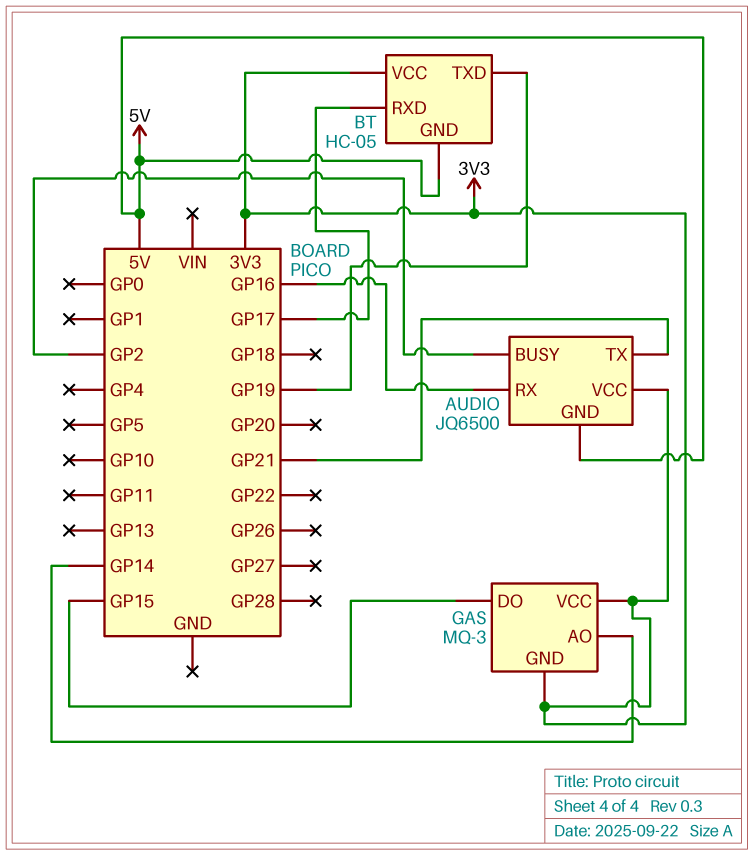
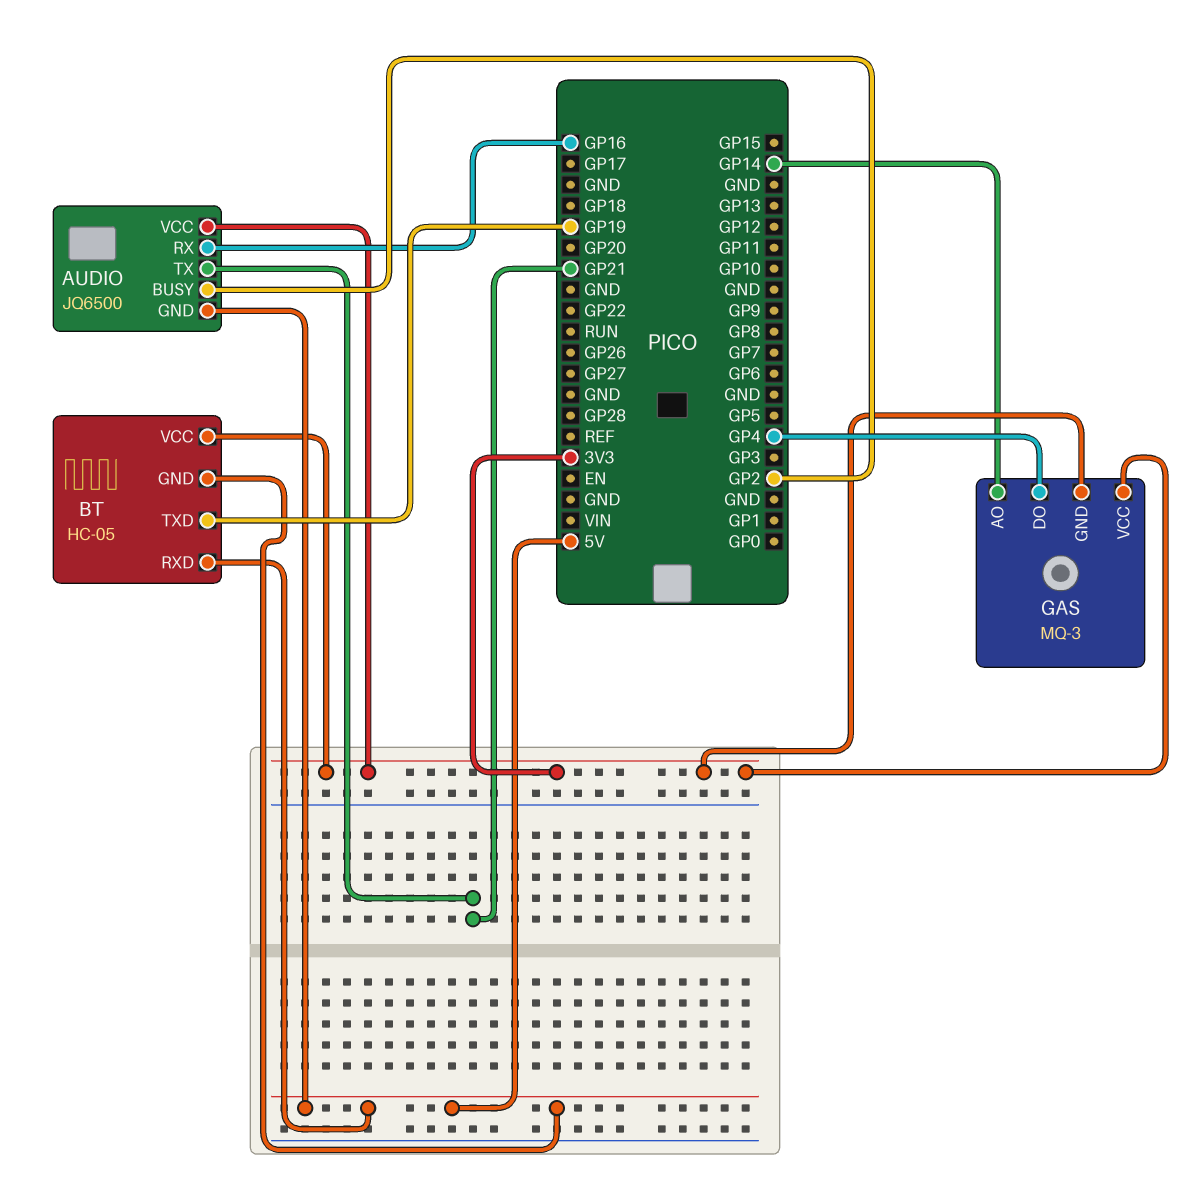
BT pin RXD: GP17 -> 5V
GAS pin DO: GP15 -> GP4

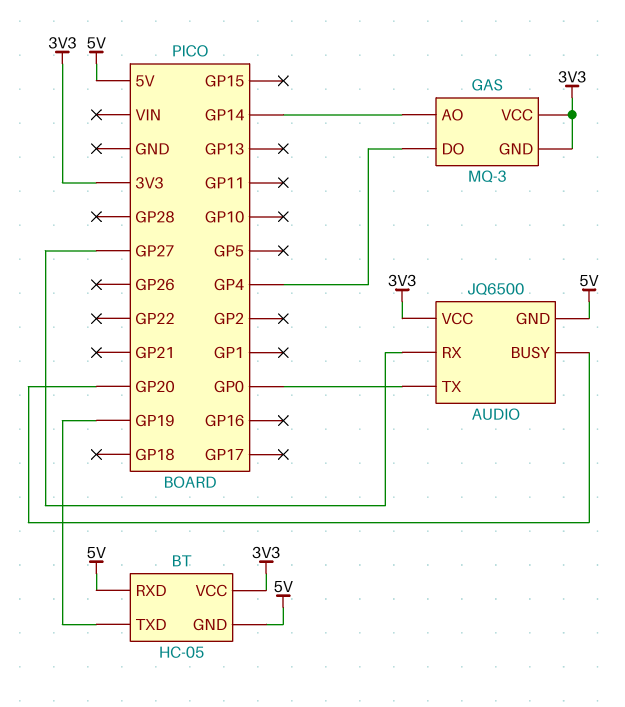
AUDIO pin BUSY: GP2 -> GP20
AUDIO pin RX: GP16 -> GP27
AUDIO pin TX: GP21 -> GP0

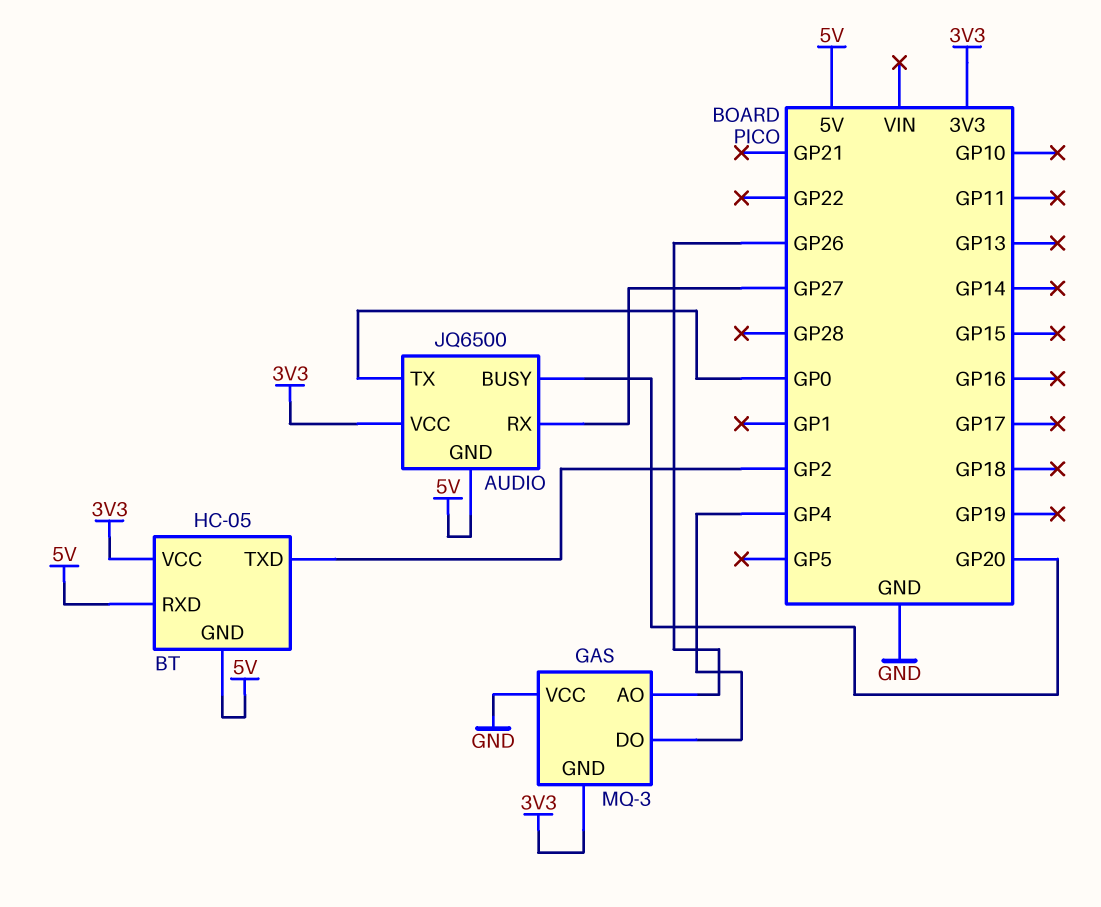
BT pin TXD: GP19 -> GP2
GAS pin AO: GP14 -> GP26
GAS pin VCC: 3V3 -> GND

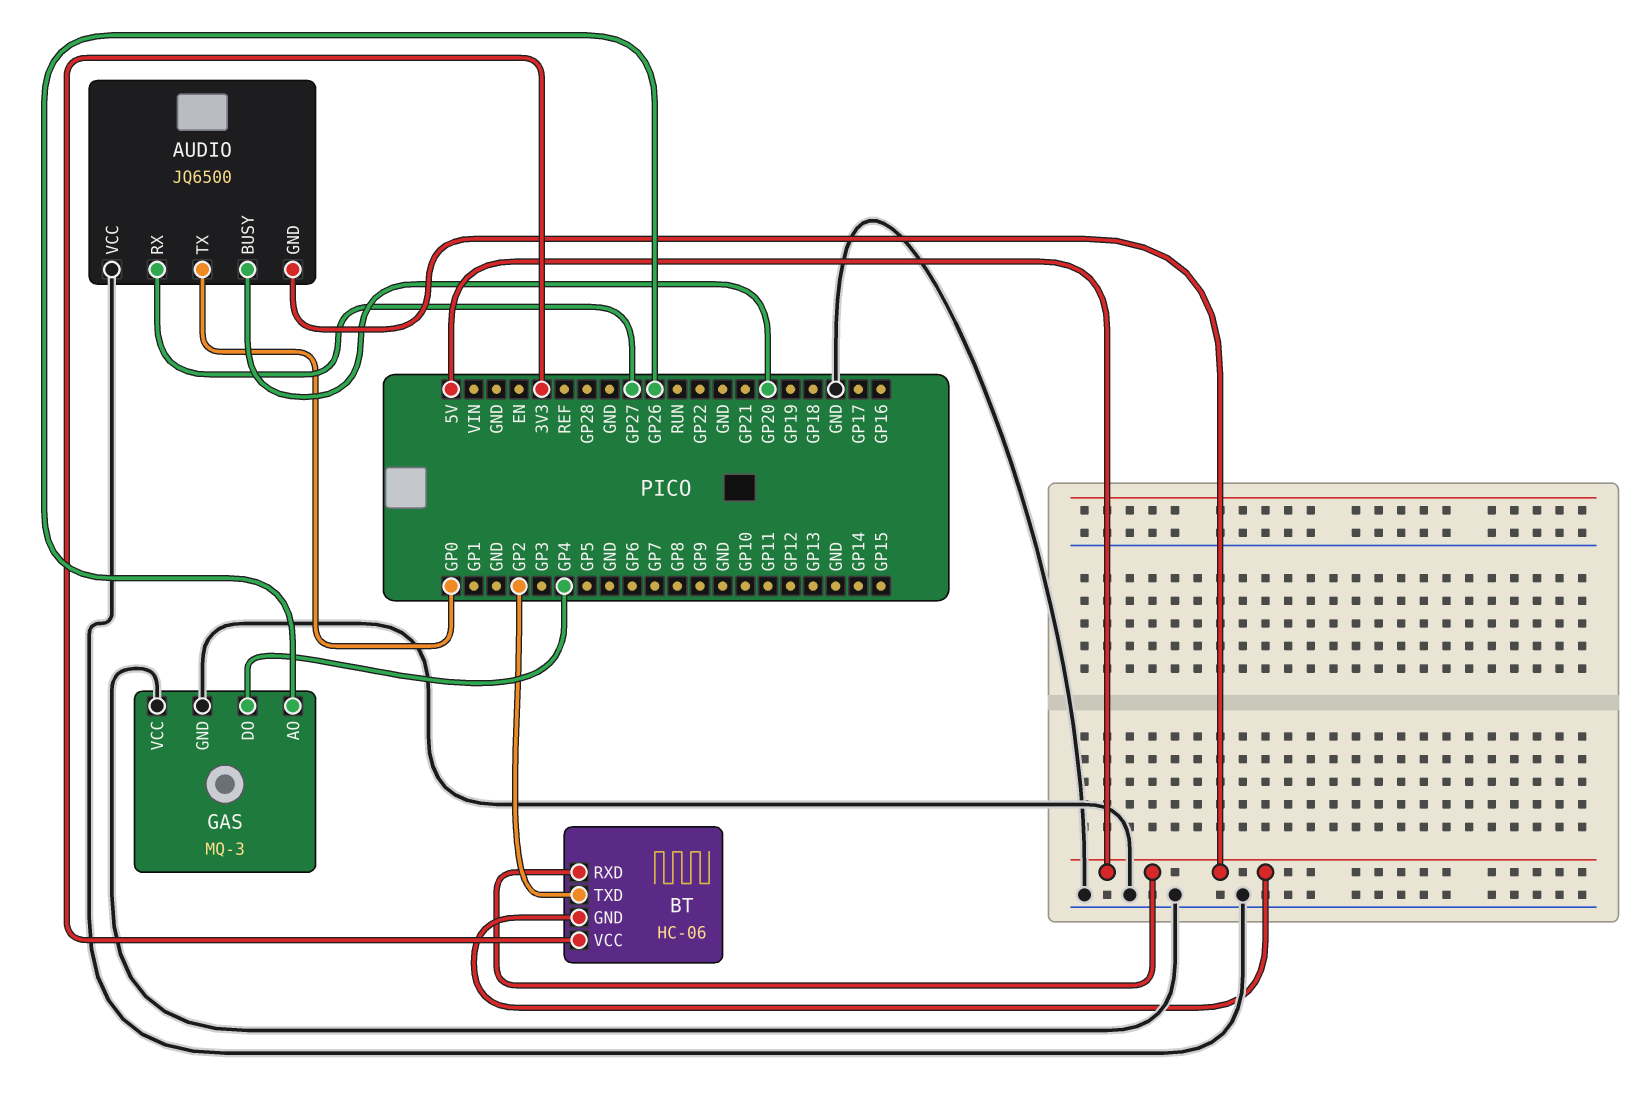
AUDIO pin VCC: 3V3 -> GND
BT: HC-05 -> HC-06
GAS pin GND: 3V3 -> GND

